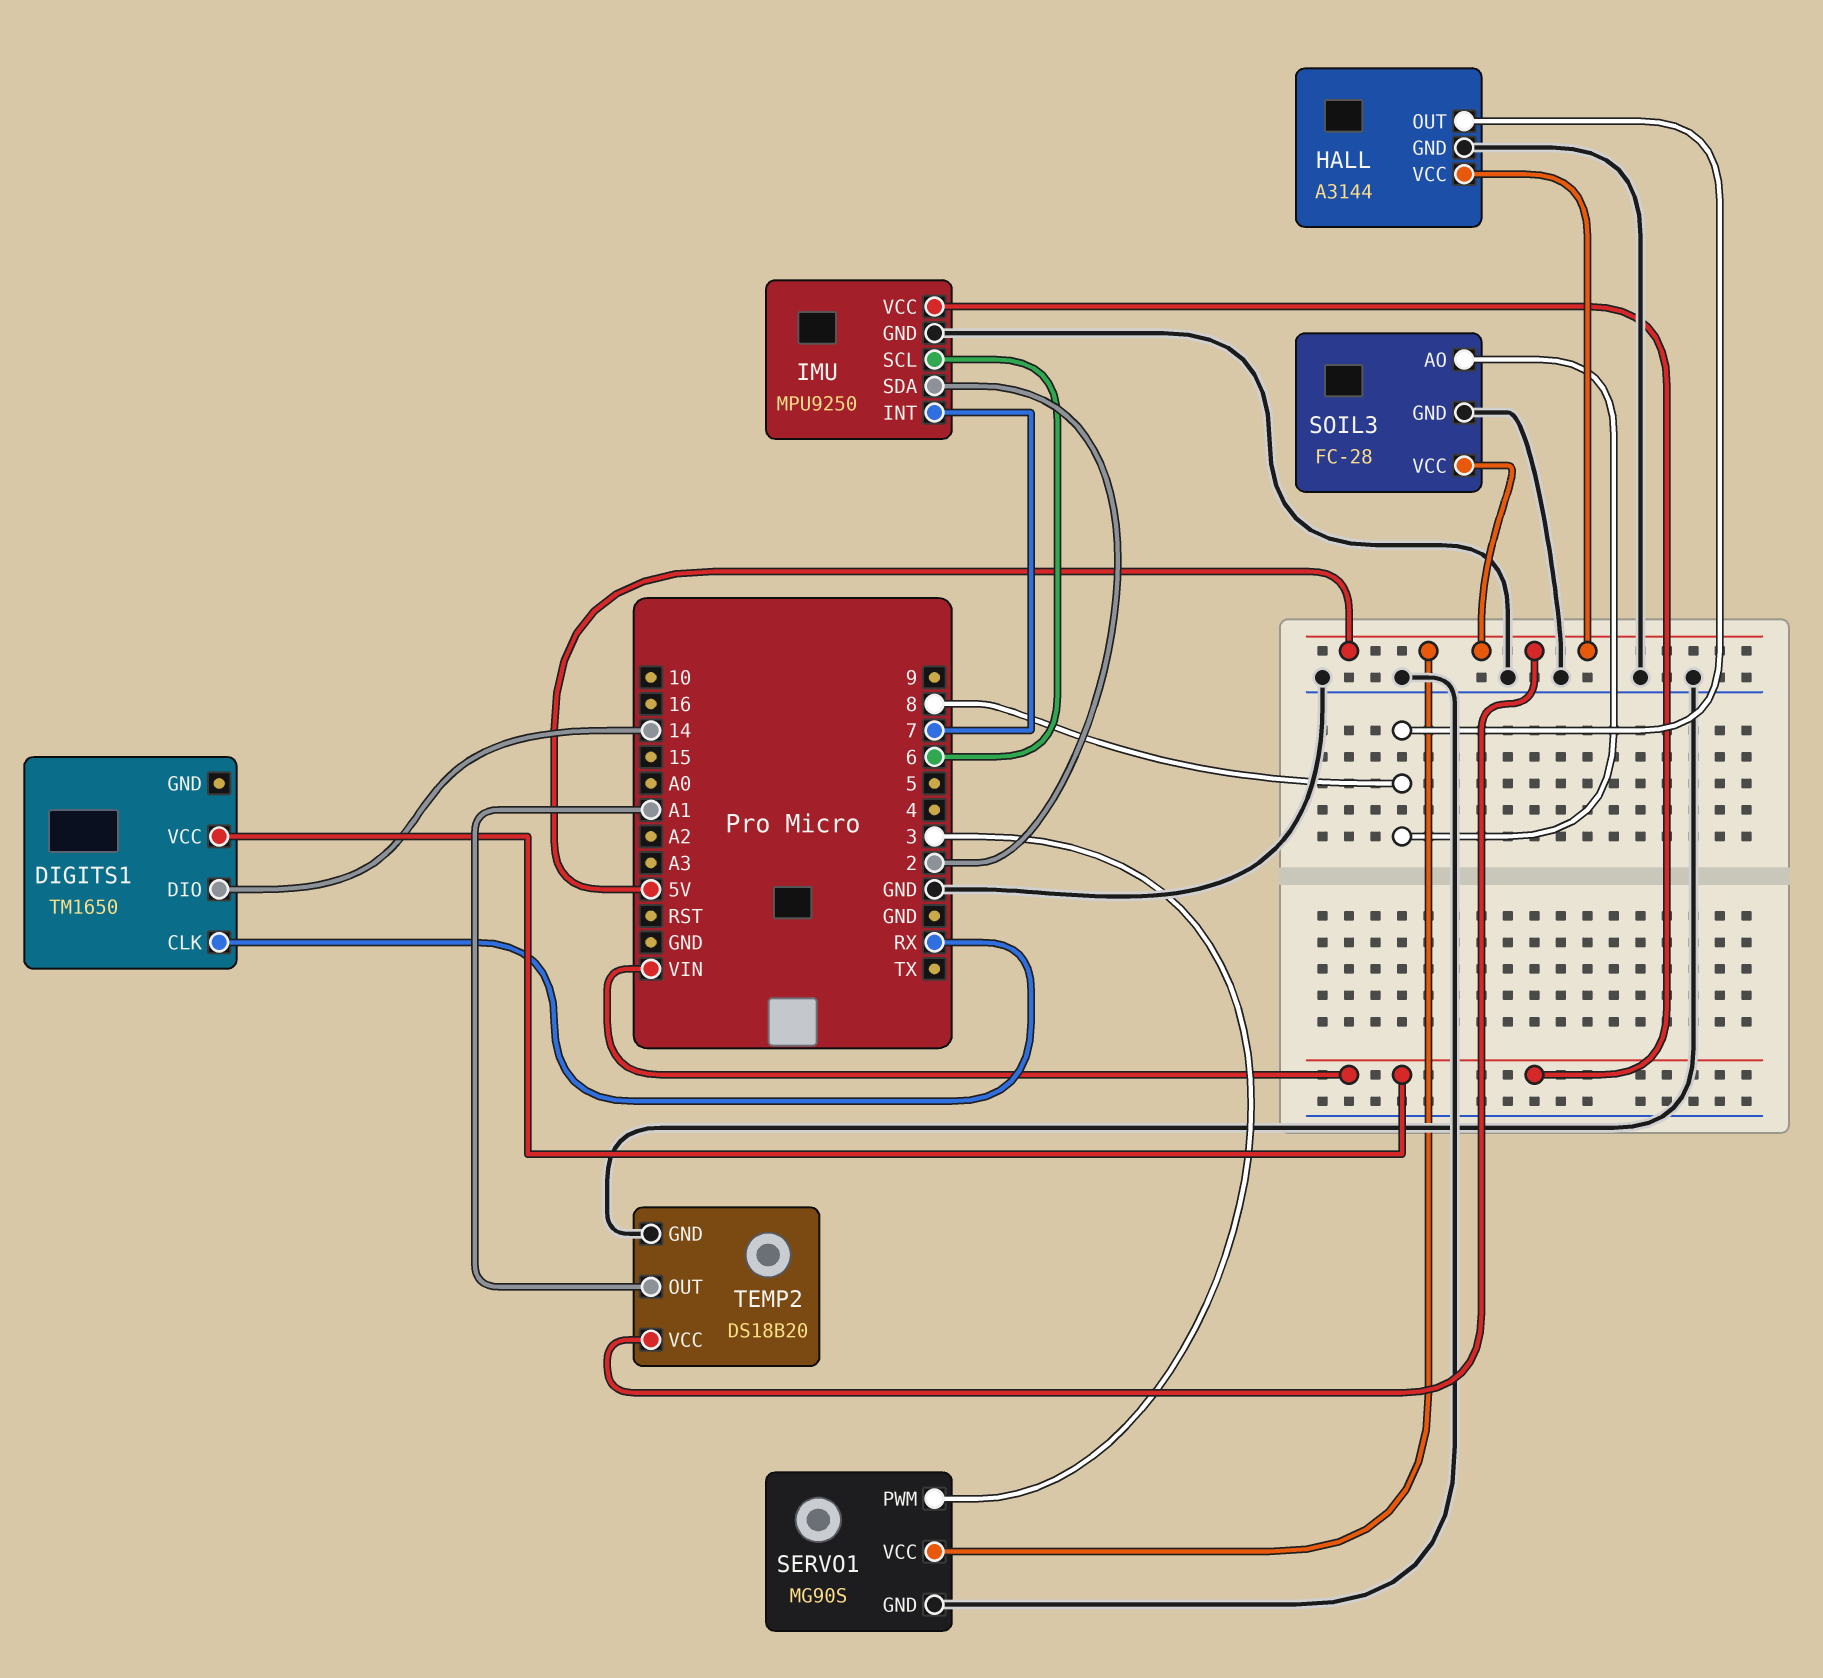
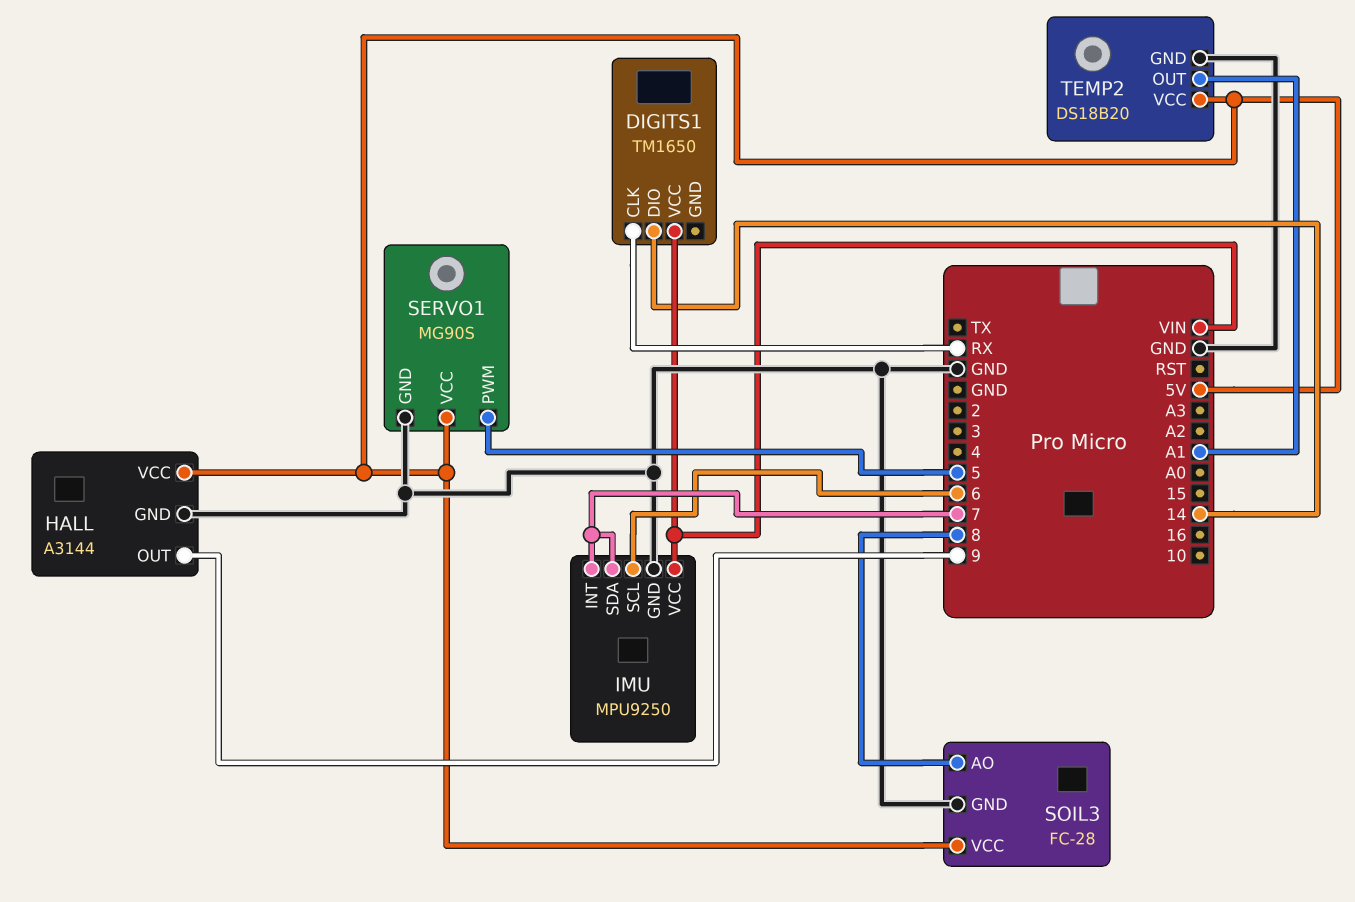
HALL pin OUT: 8 -> 9
IMU pin SDA: 2 -> 7
SERVO1 pin PWM: 3 -> 5

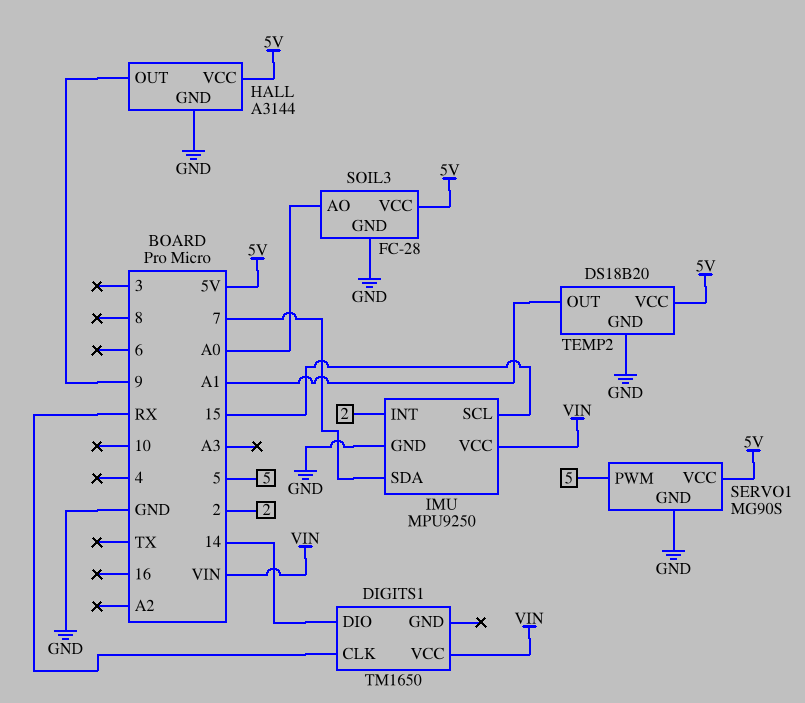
IMU pin INT: 7 -> 2
IMU pin SCL: 6 -> 15
SOIL3 pin AO: 8 -> A0

